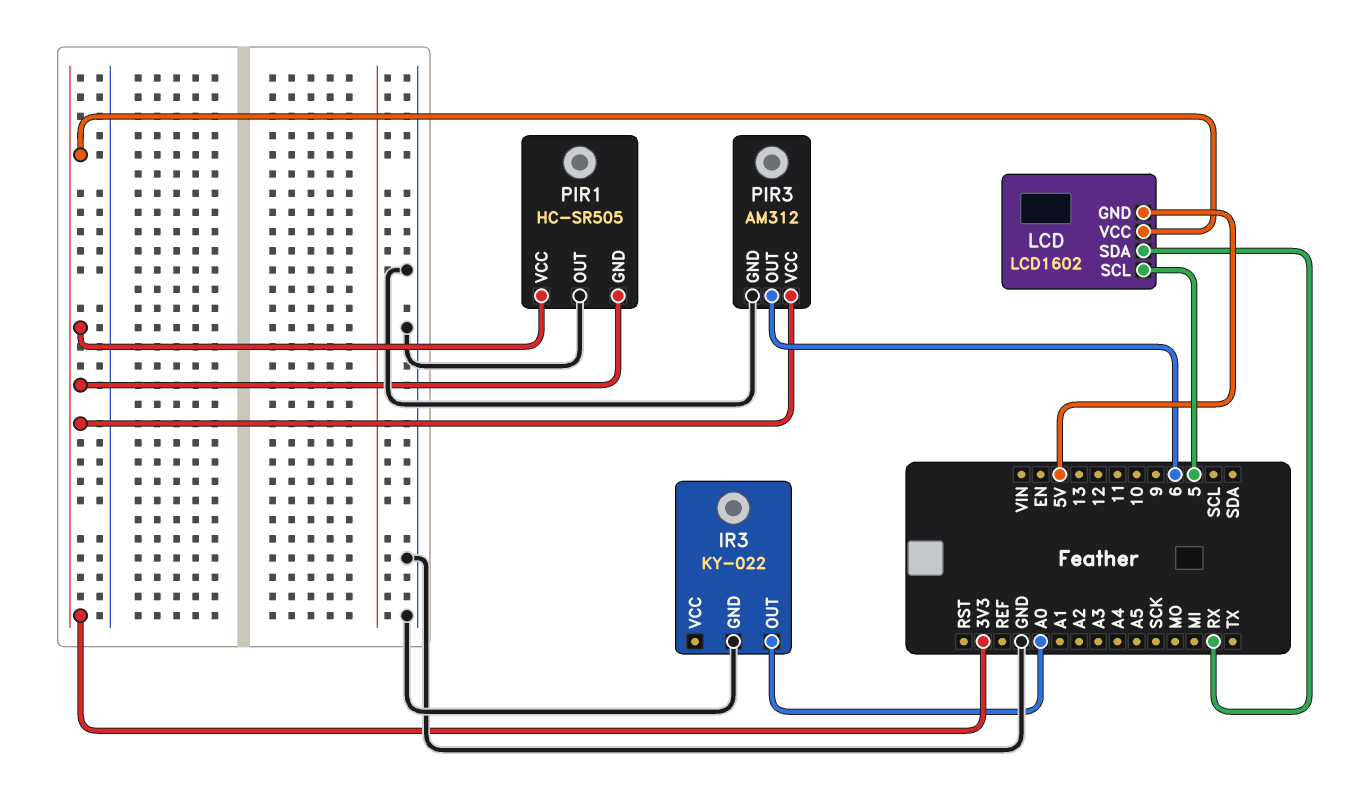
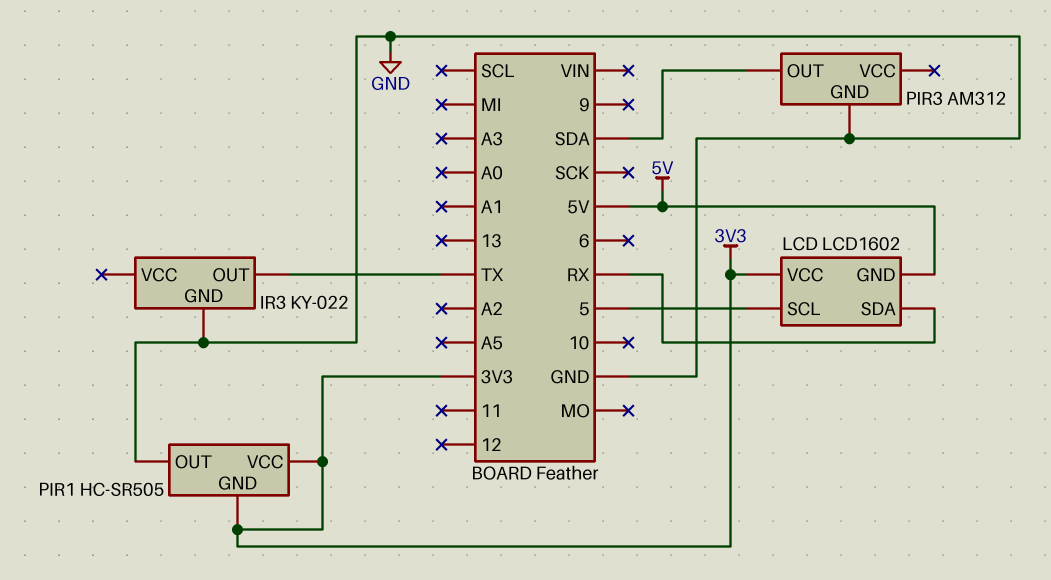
IR3 pin OUT: A0 -> TX
PIR3 pin OUT: 6 -> SDA
PIR3 pin VCC: 3V3 -> none

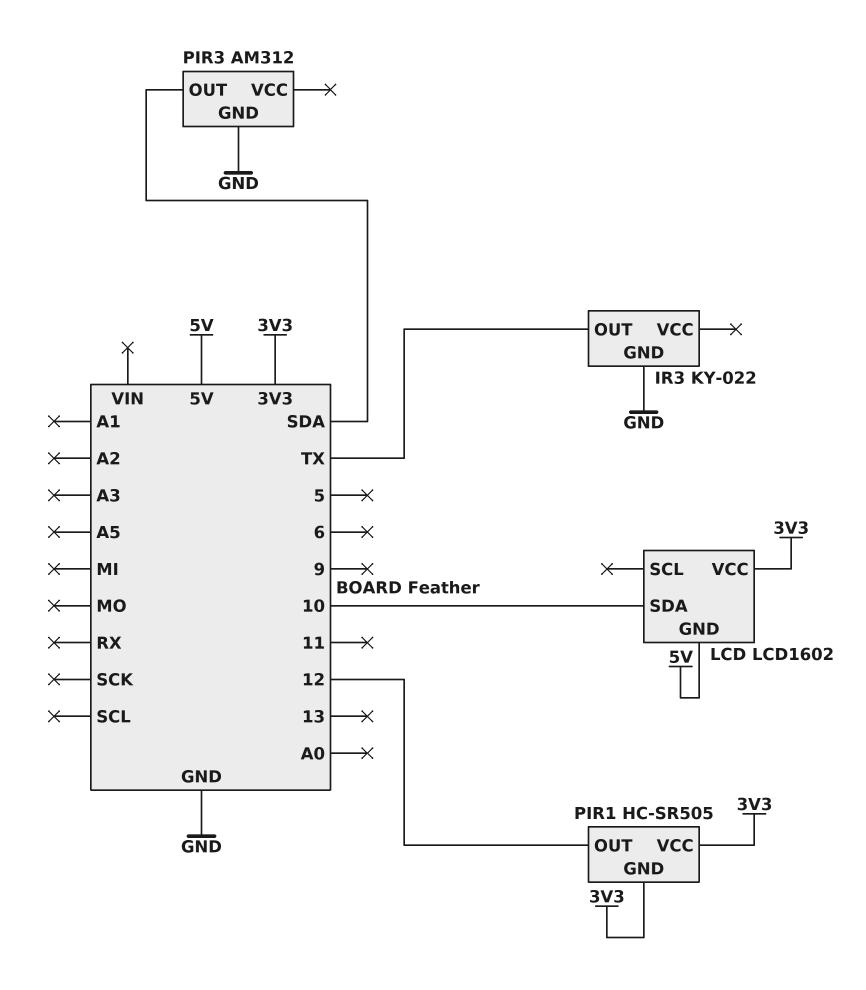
LCD pin SCL: 5 -> none
LCD pin SDA: RX -> 10
PIR1 pin OUT: GND -> 12

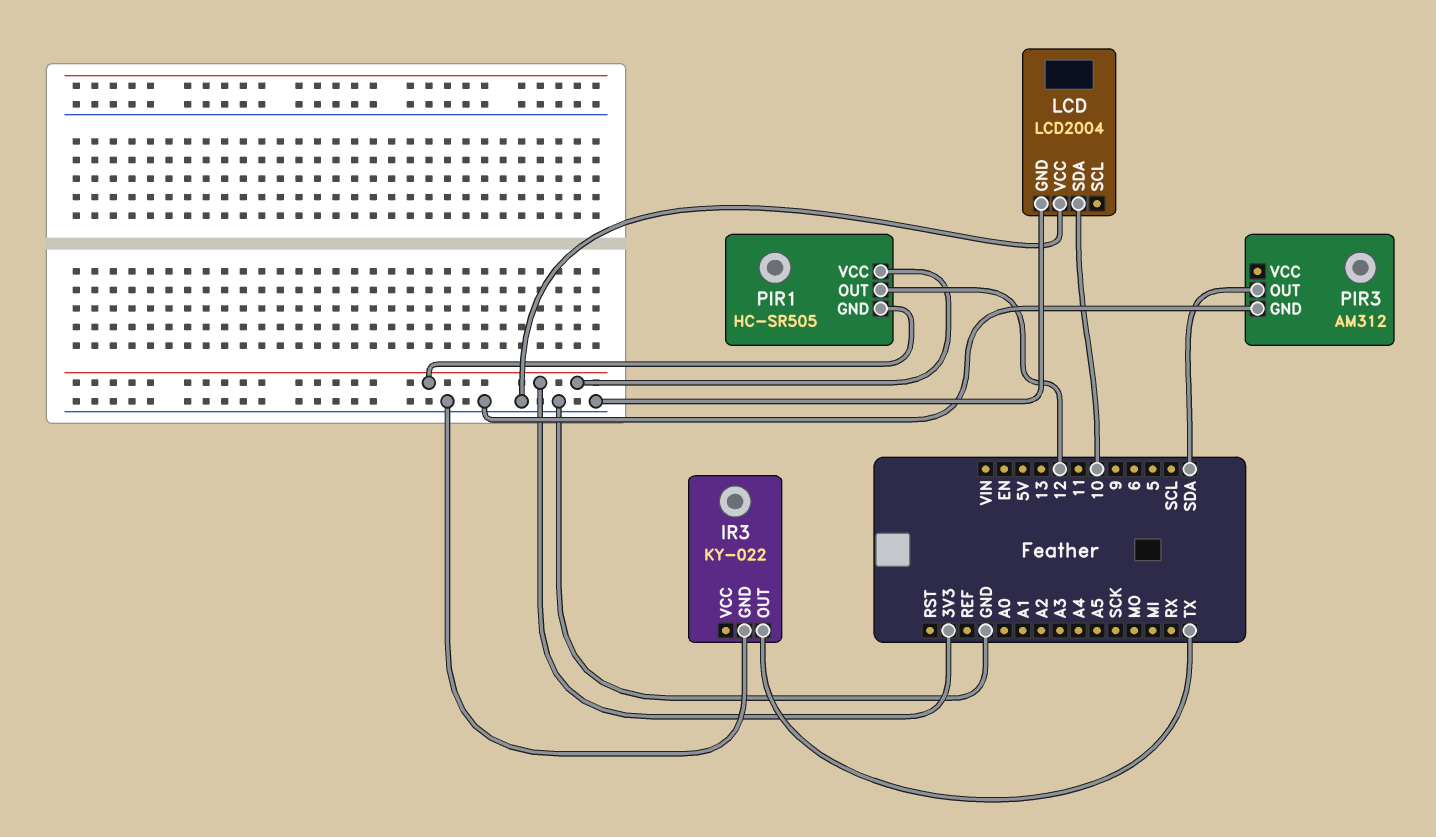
LCD: LCD1602 -> LCD2004
LCD pin GND: 5V -> GND
LCD pin VCC: 3V3 -> GND

